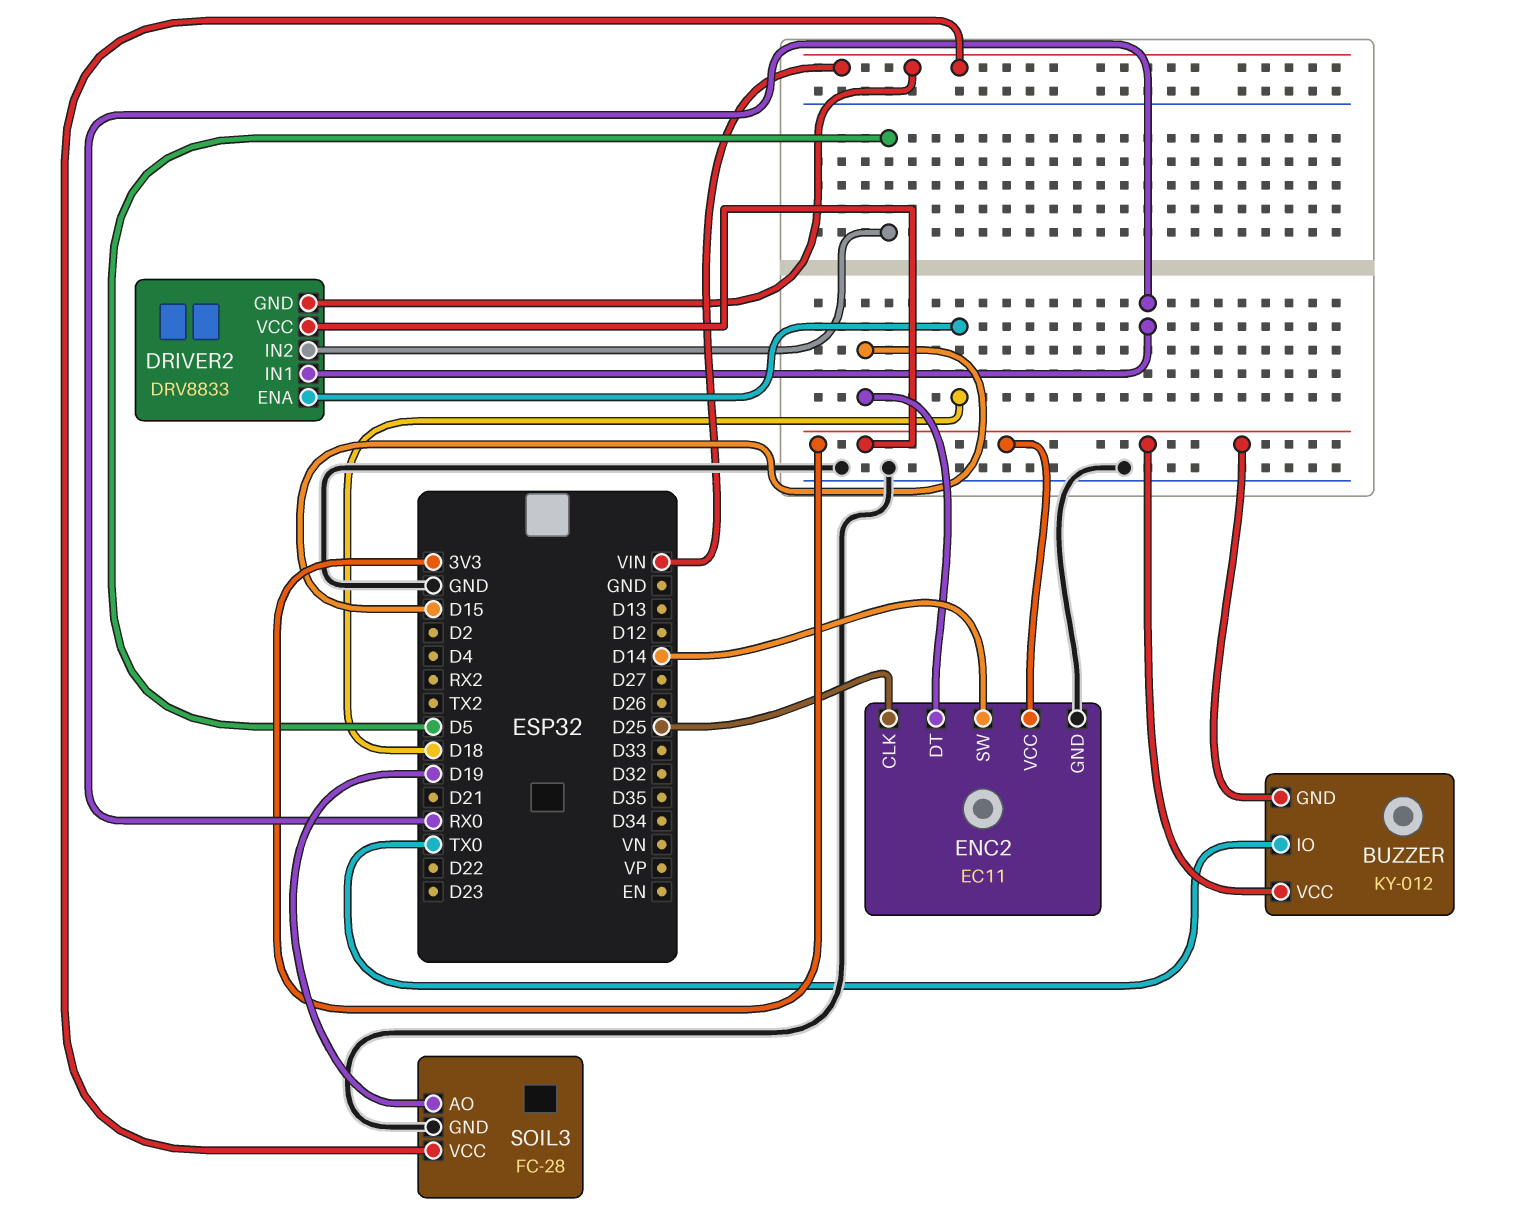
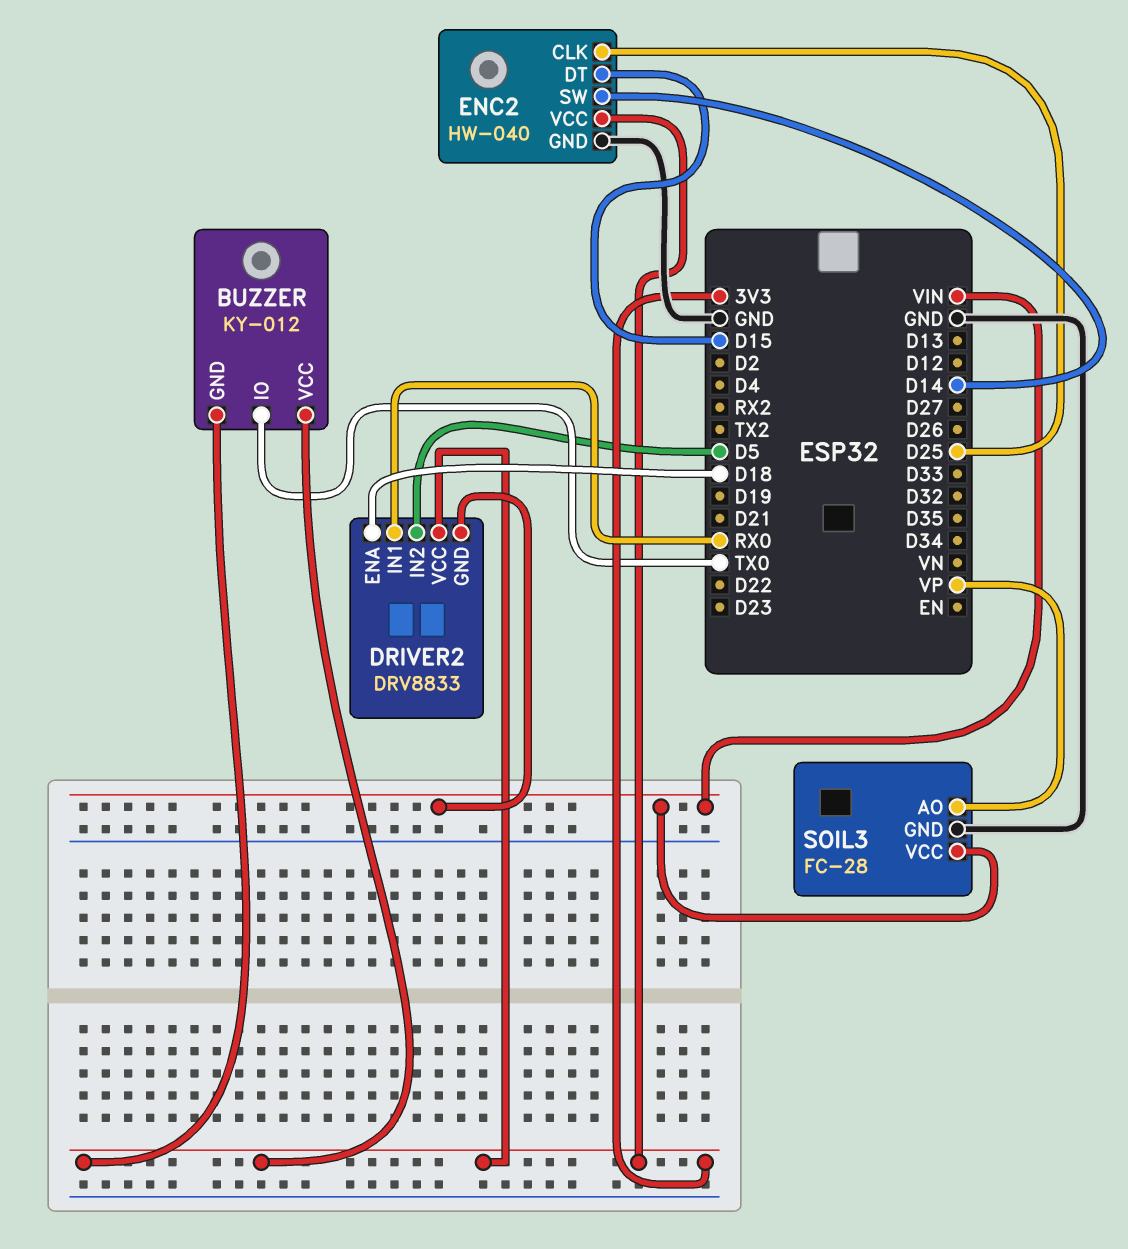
ENC2: EC11 -> HW-040
SOIL3 pin AO: D19 -> VP

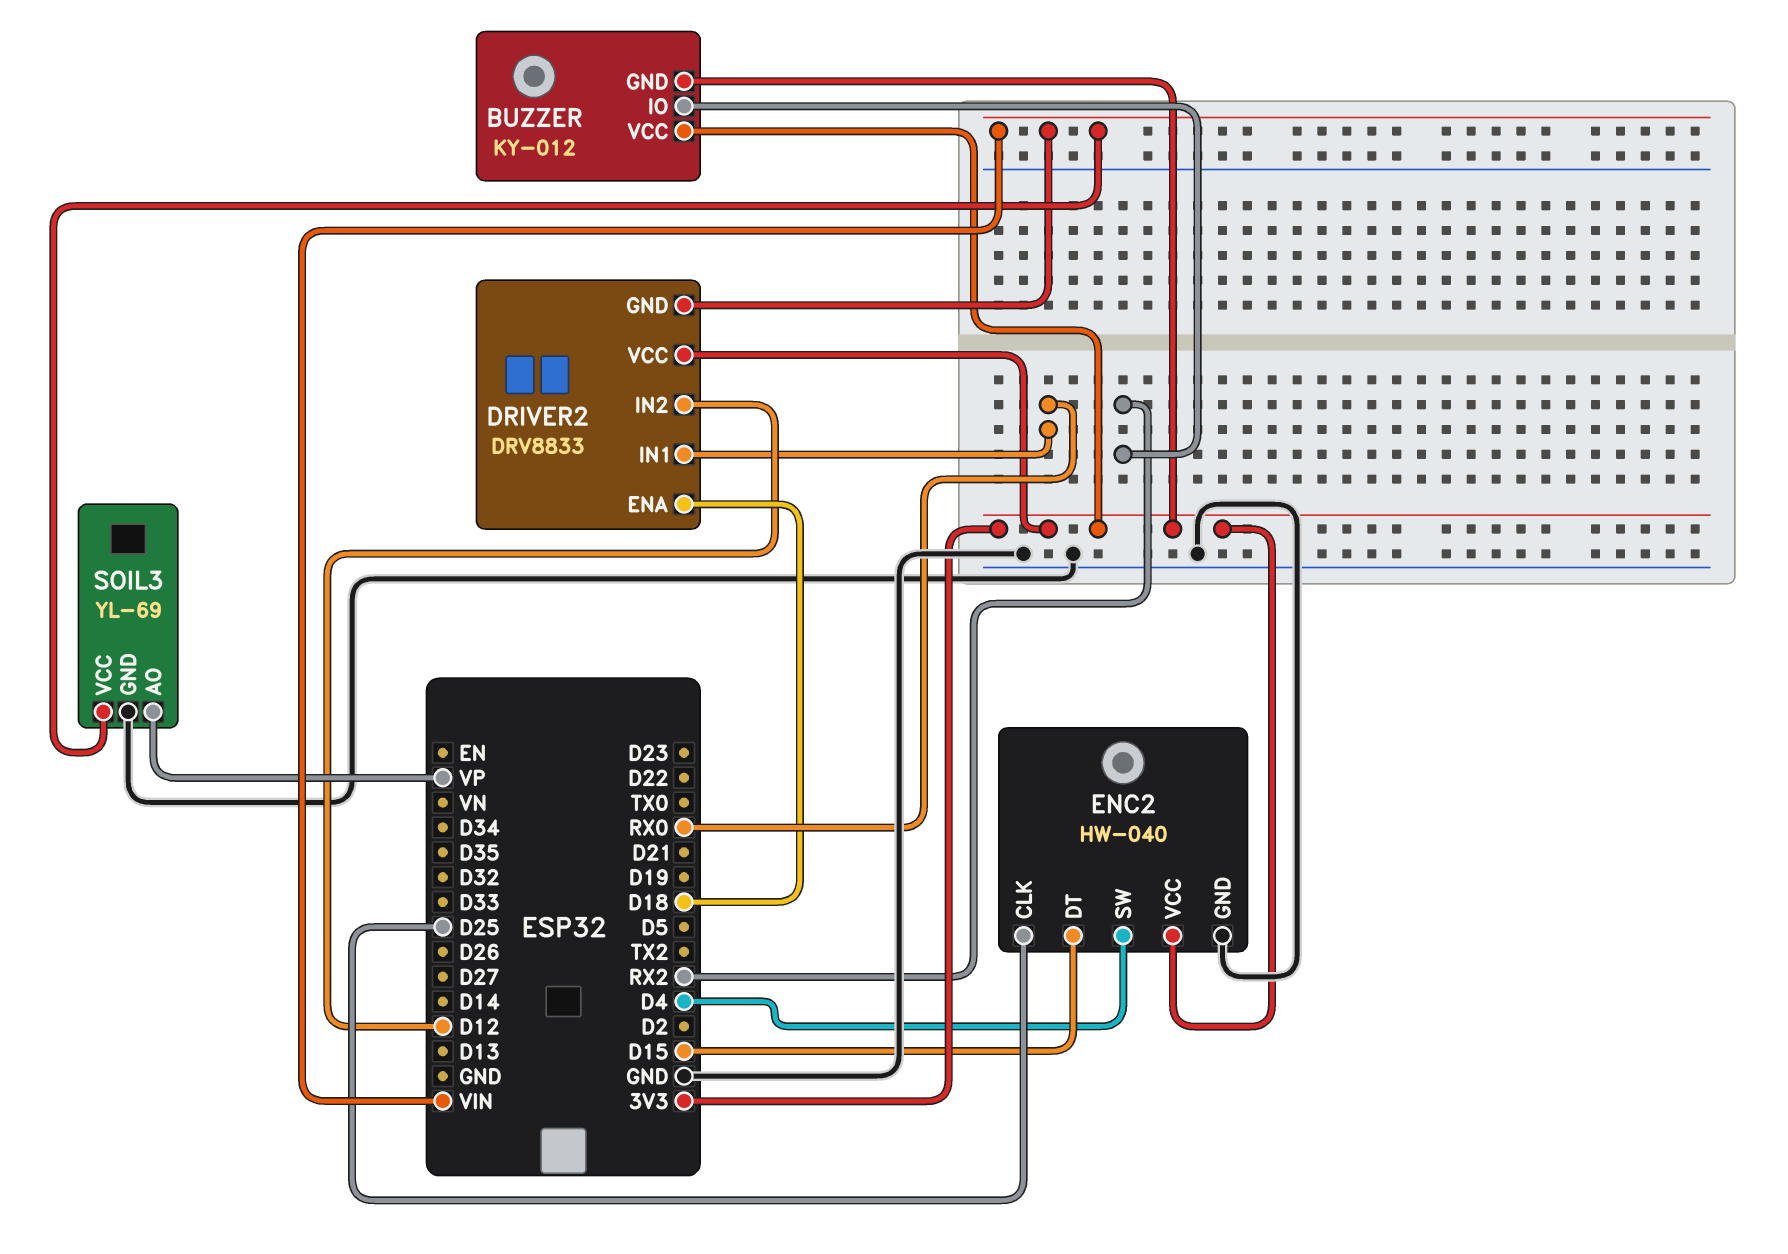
BUZZER pin IO: TX0 -> RX2
DRIVER2 pin IN2: D5 -> D12
ENC2 pin SW: D14 -> D4
SOIL3: FC-28 -> YL-69

